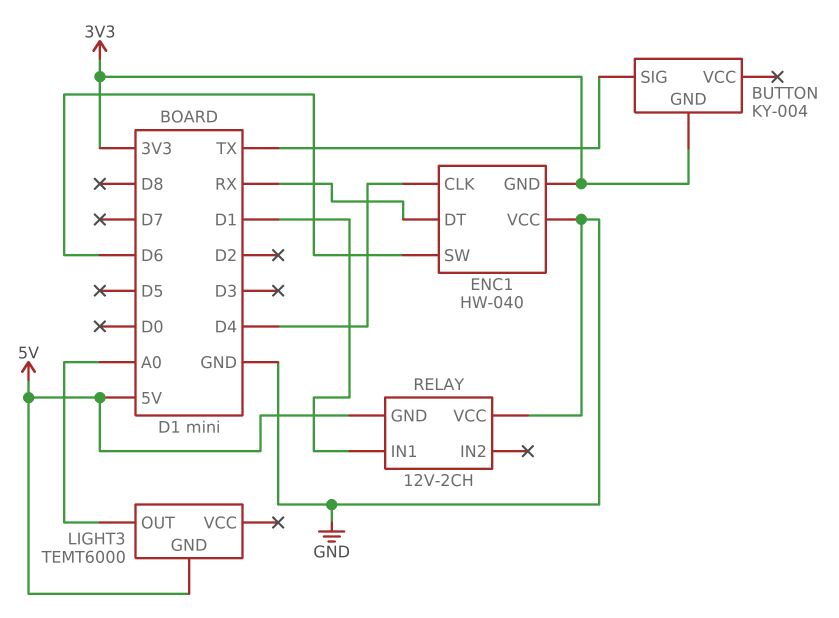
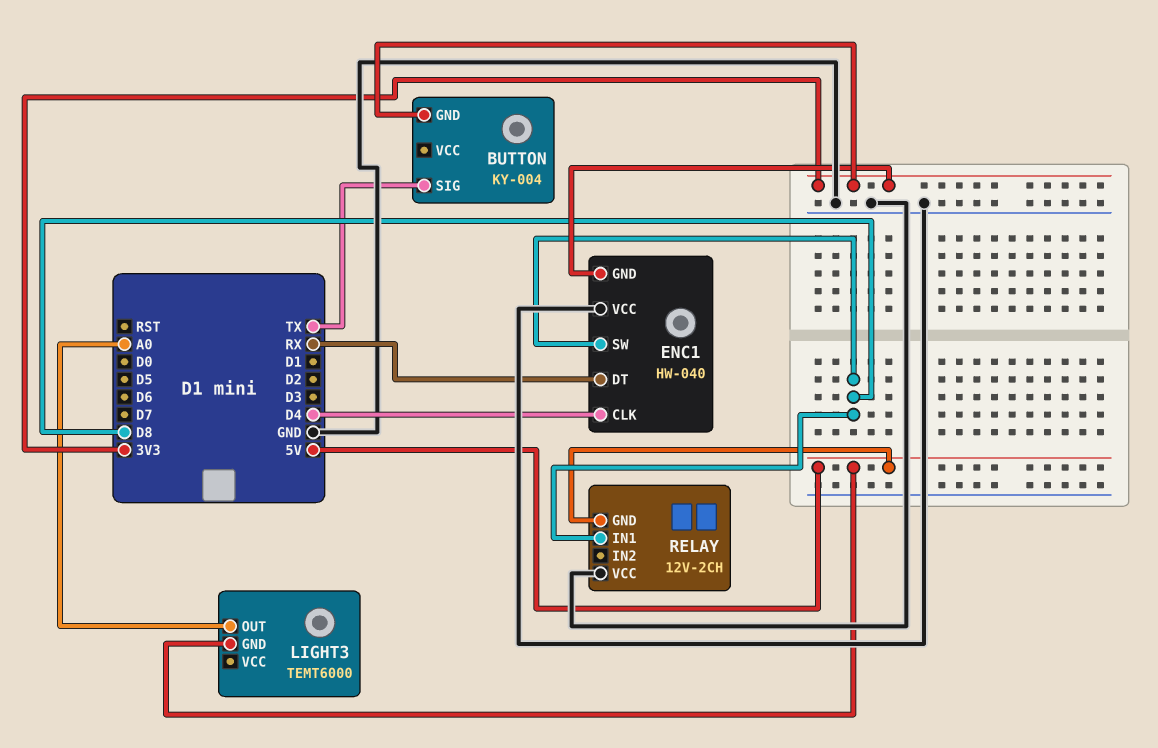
ENC1 pin SW: D6 -> D8
RELAY pin IN1: D1 -> D8

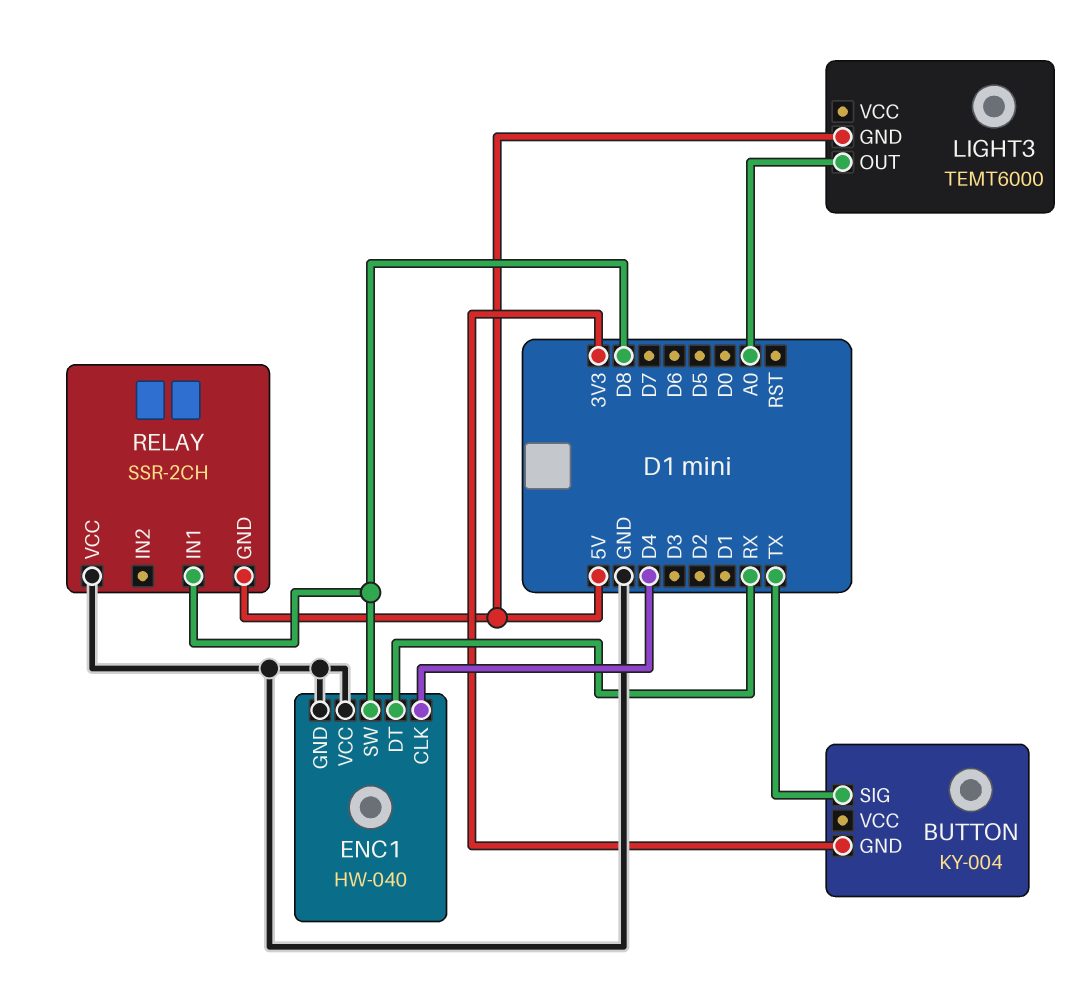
ENC1 pin GND: 3V3 -> GND
RELAY: 12V-2CH -> SSR-2CH

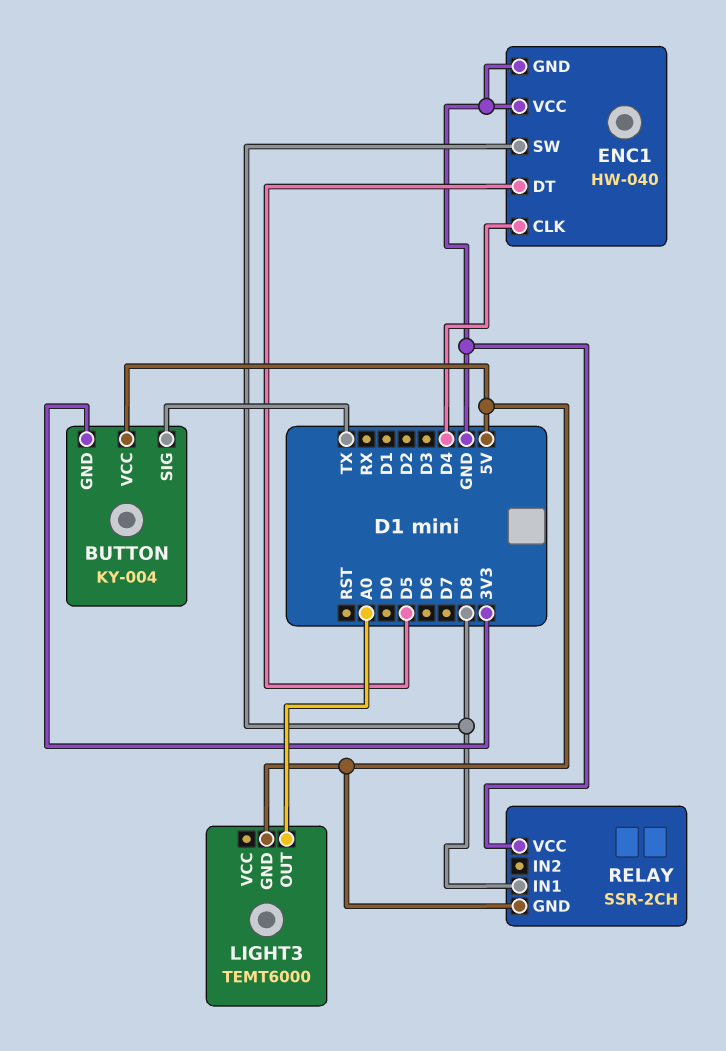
BUTTON pin VCC: none -> 5V
ENC1 pin DT: RX -> D5

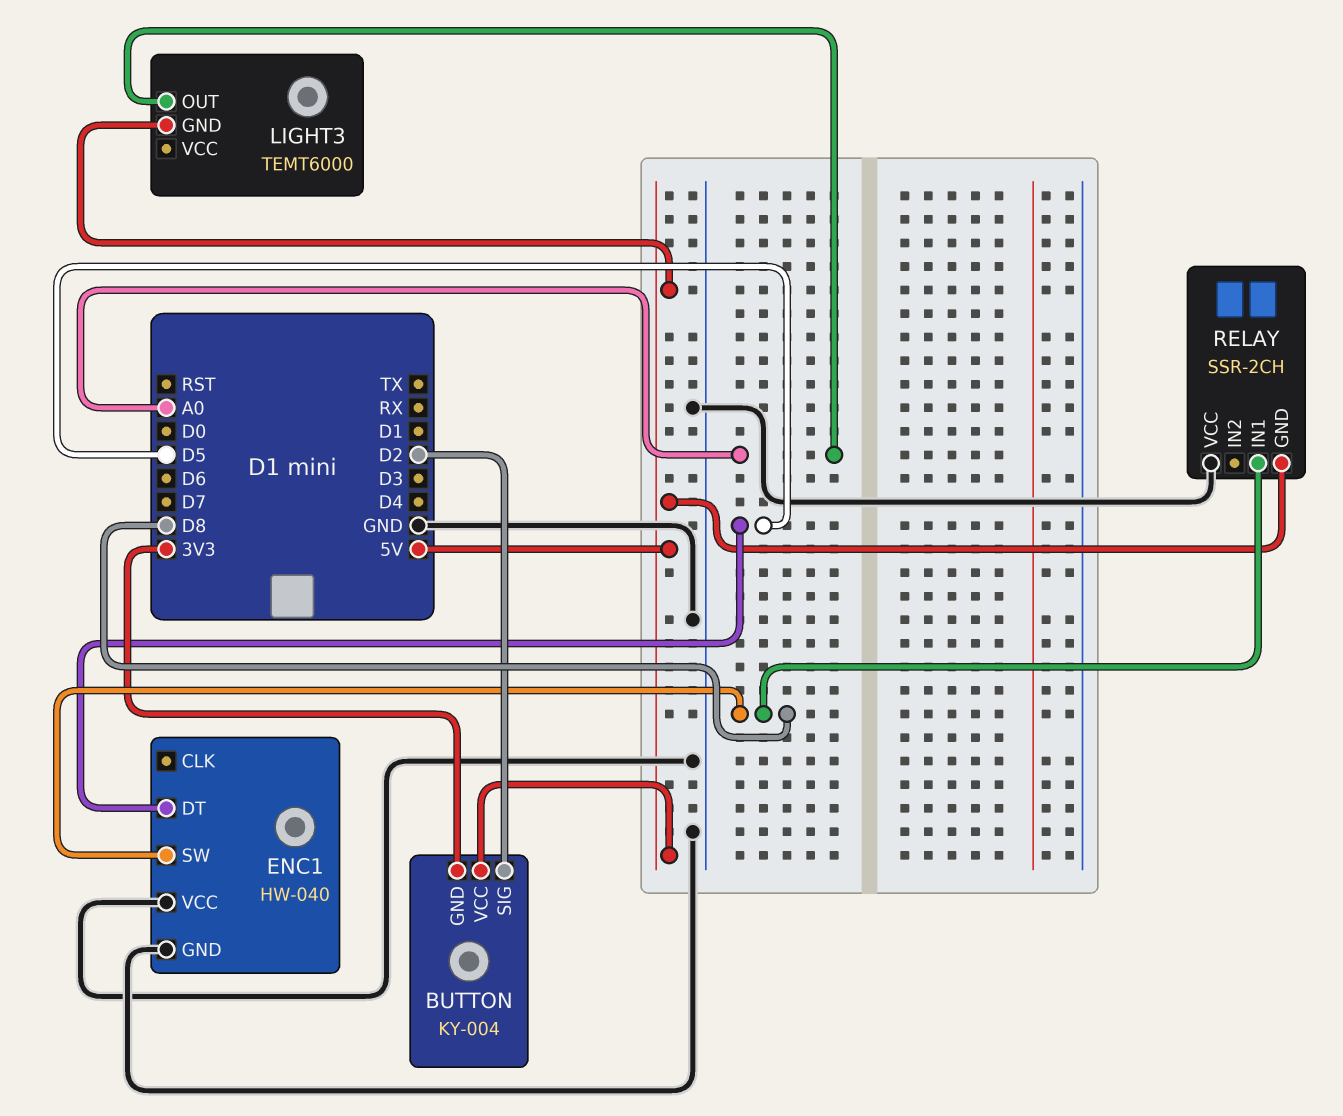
BUTTON pin SIG: TX -> D2
ENC1 pin CLK: D4 -> none

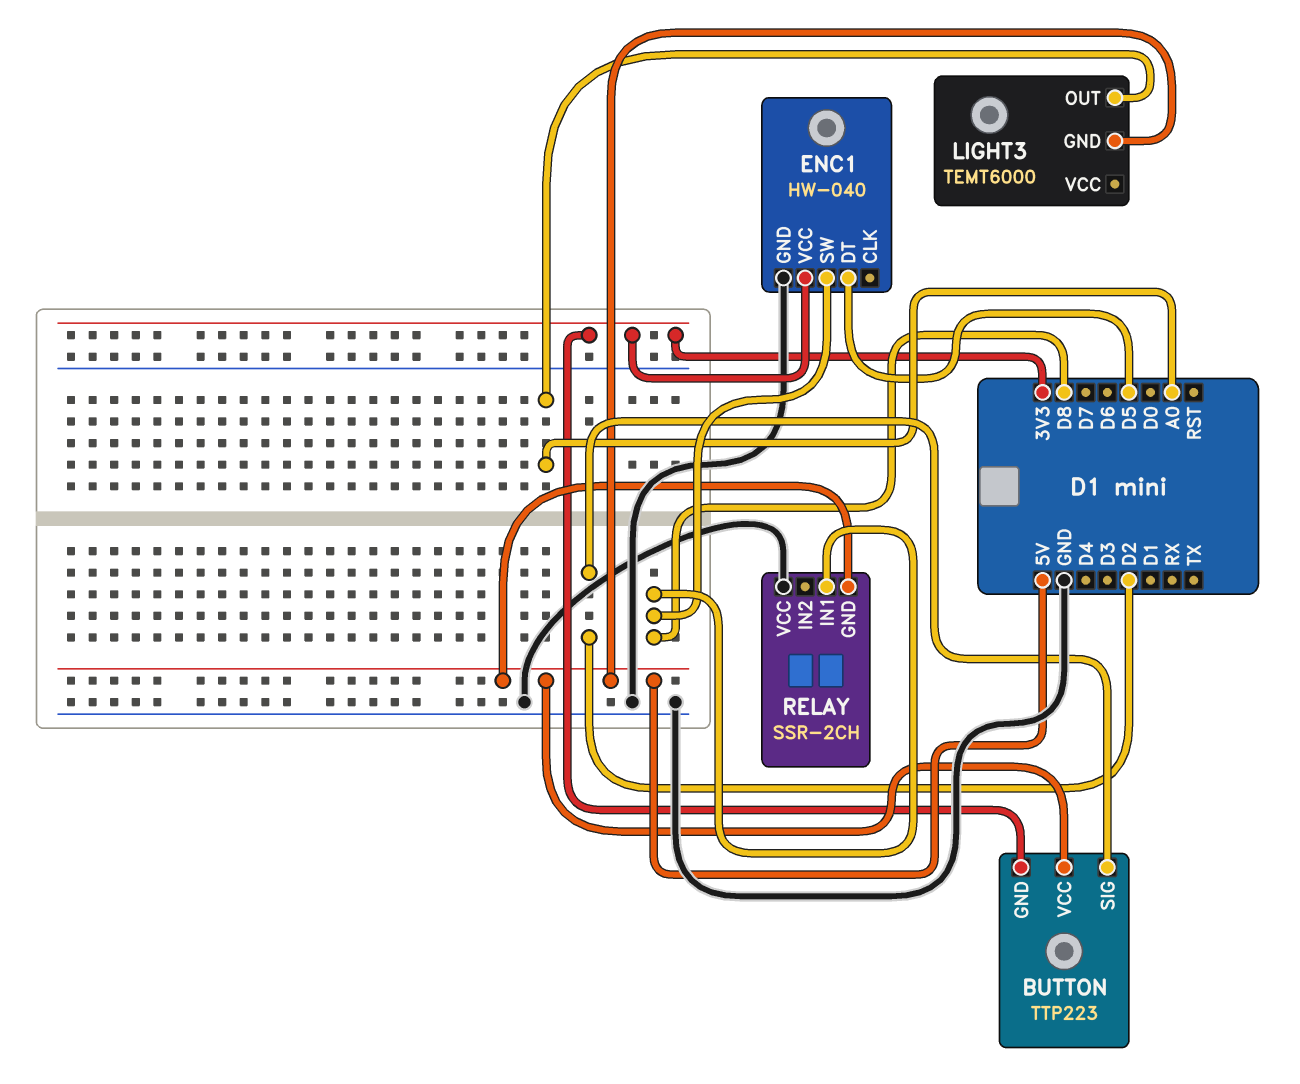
BUTTON: KY-004 -> TTP223
ENC1 pin VCC: GND -> 3V3

